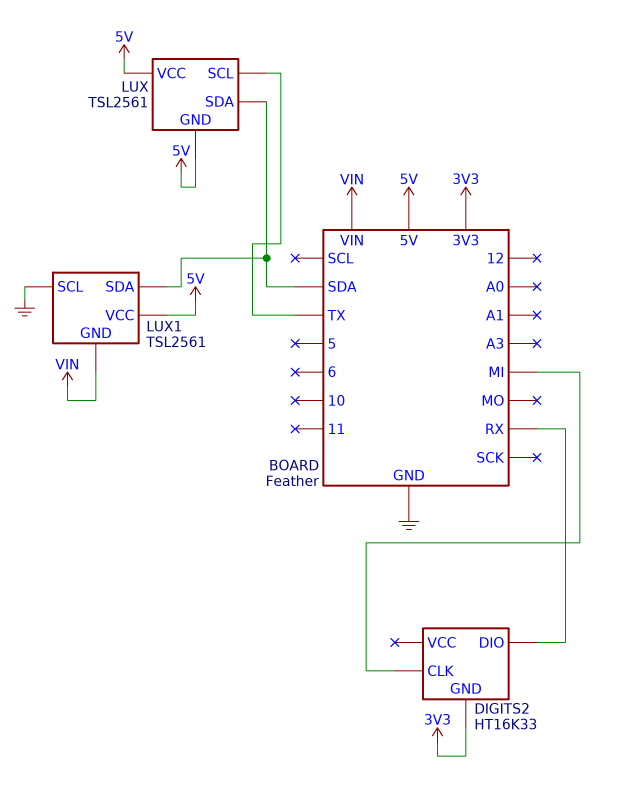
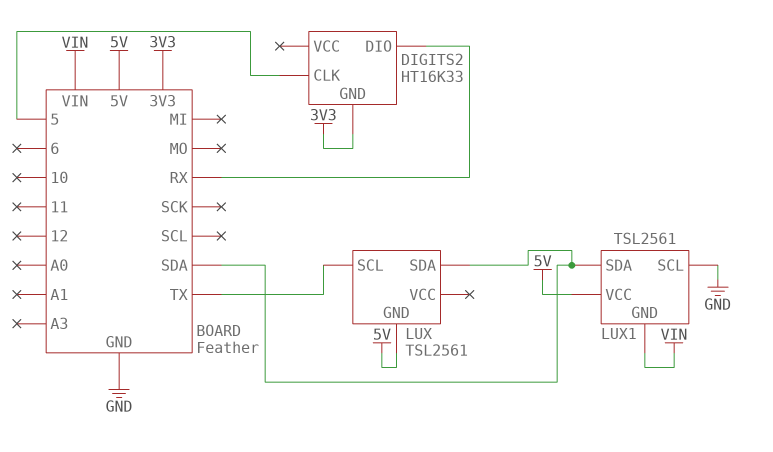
DIGITS2 pin CLK: MI -> 5
LUX pin VCC: 5V -> none

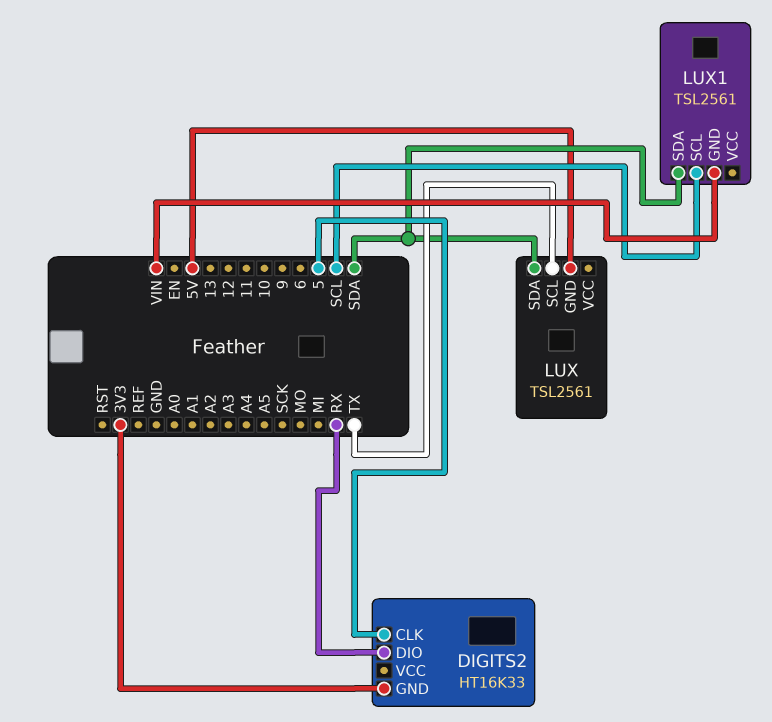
LUX1 pin SCL: GND -> SCL
LUX1 pin VCC: 5V -> none

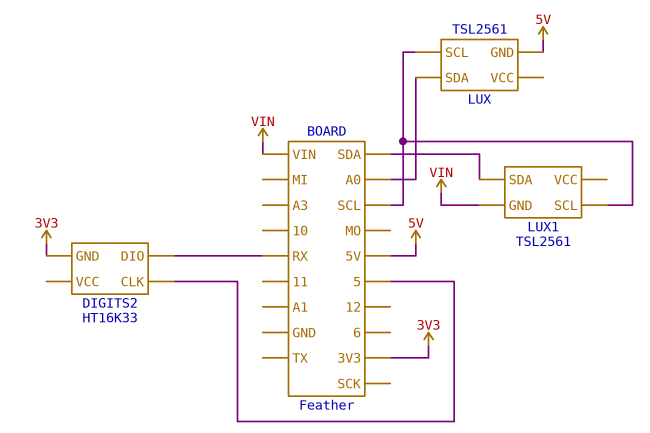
LUX pin SCL: TX -> SCL
LUX pin SDA: SDA -> A0

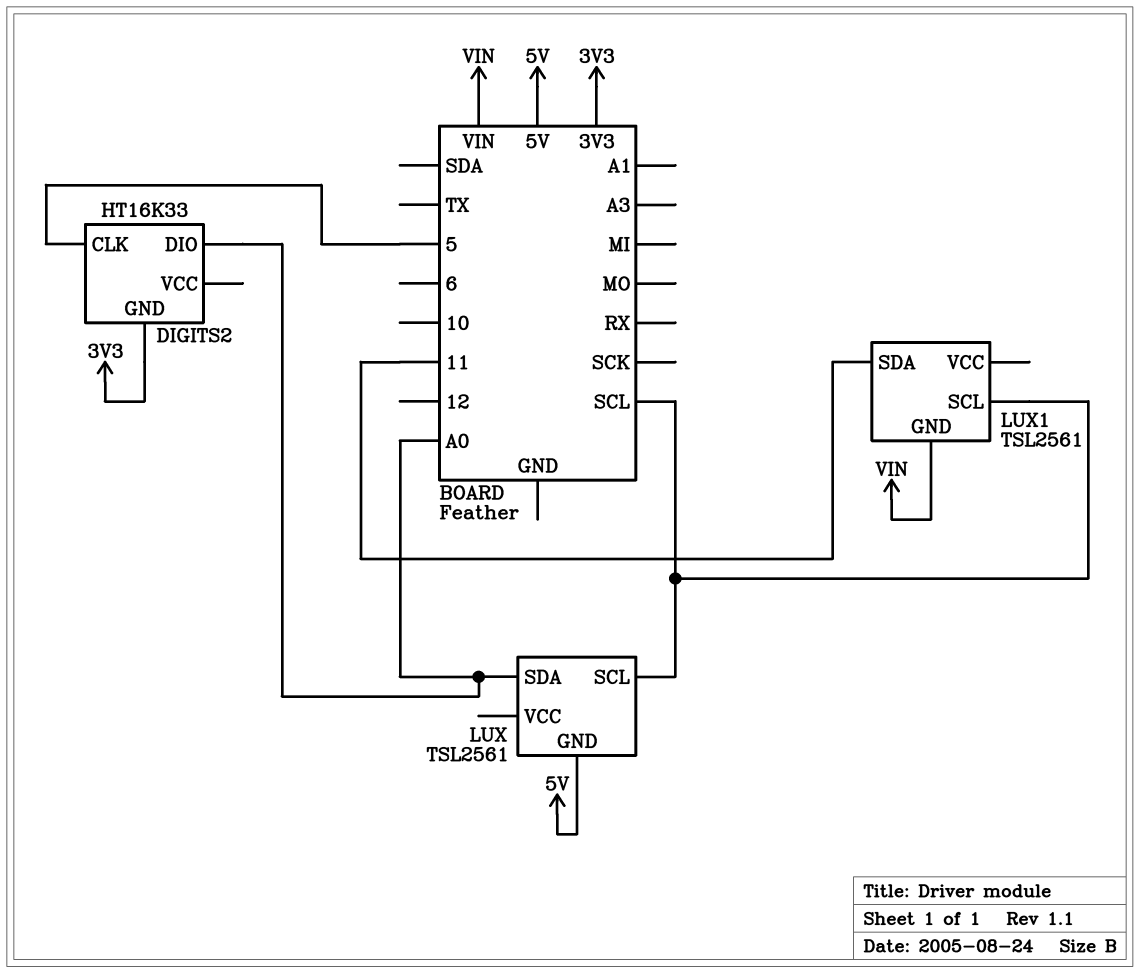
DIGITS2 pin DIO: RX -> A0
LUX1 pin SDA: SDA -> 11

